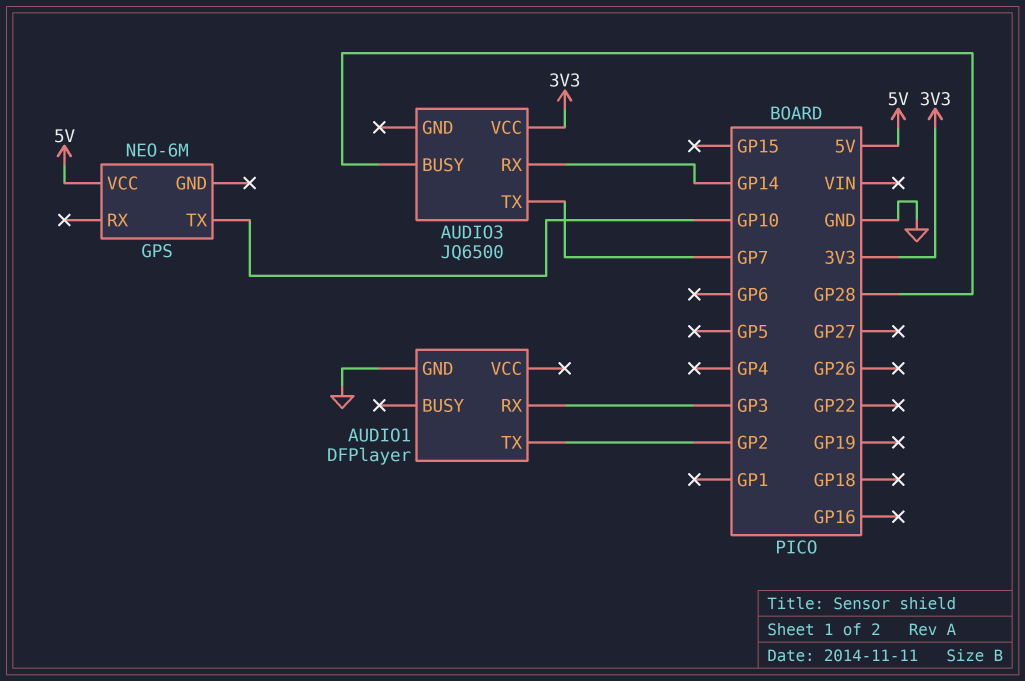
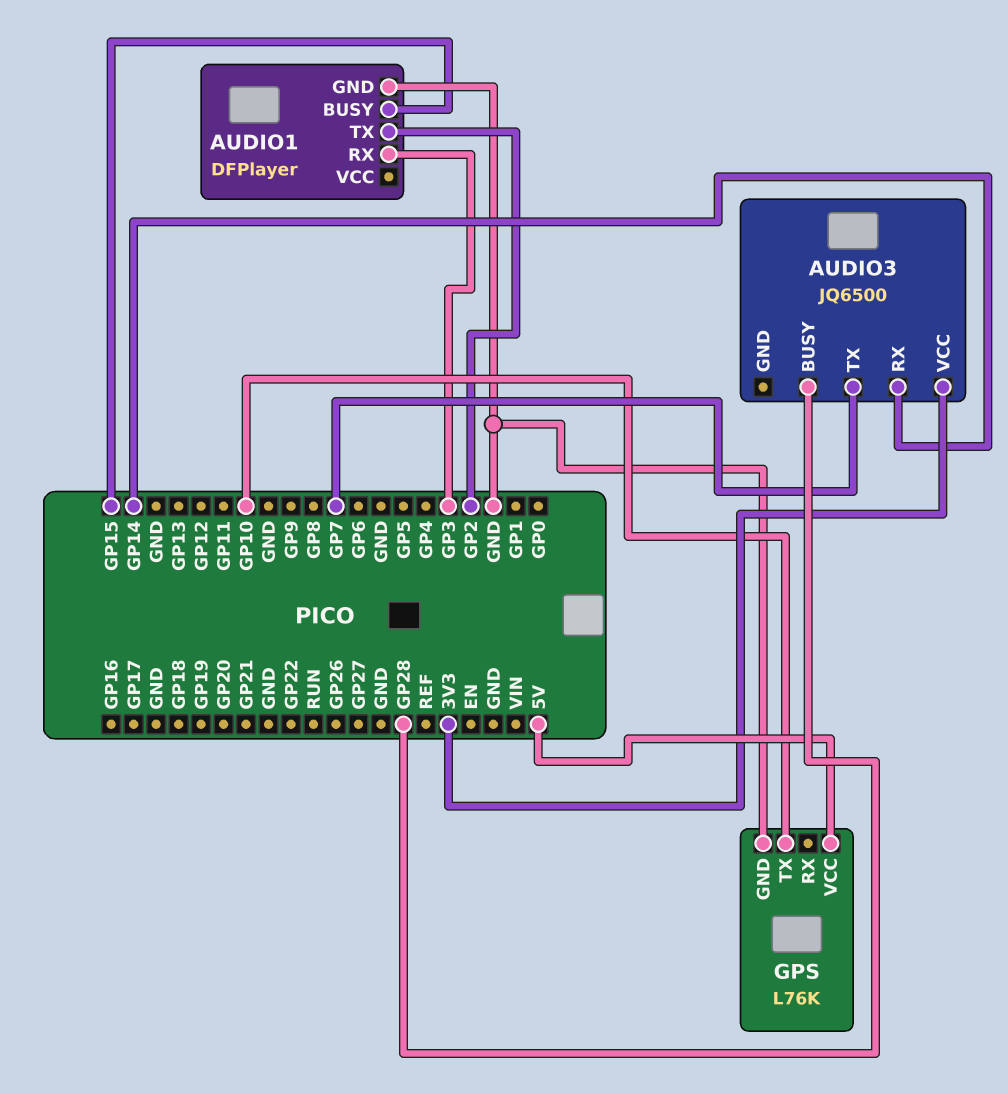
AUDIO1 pin BUSY: none -> GP15
GPS: NEO-6M -> L76K
GPS pin GND: none -> GND

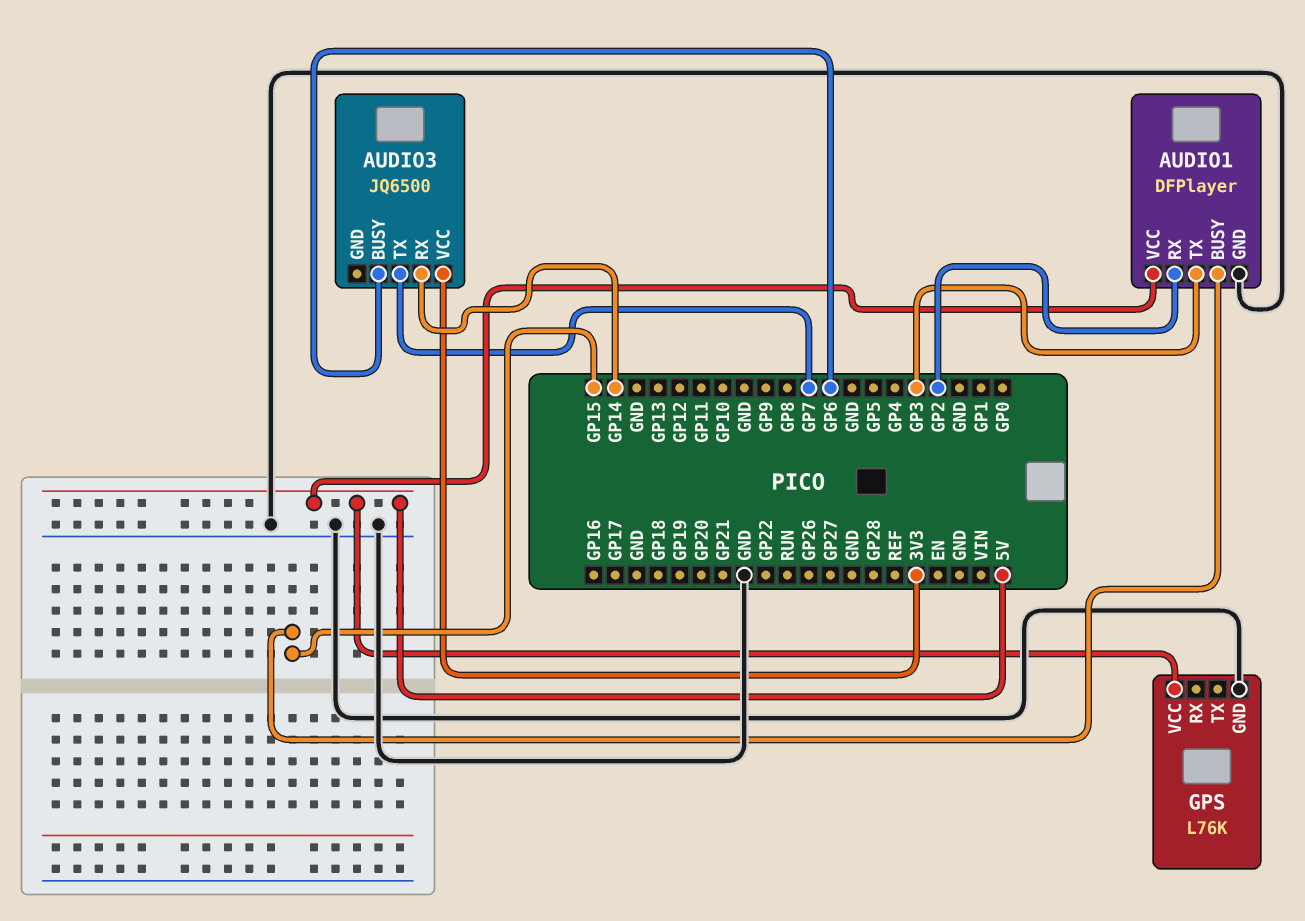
AUDIO1 pin RX: GP3 -> GP2
AUDIO1 pin TX: GP2 -> GP3
AUDIO1 pin VCC: none -> 5V
AUDIO3 pin BUSY: GP28 -> GP6
GPS pin TX: GP10 -> none

